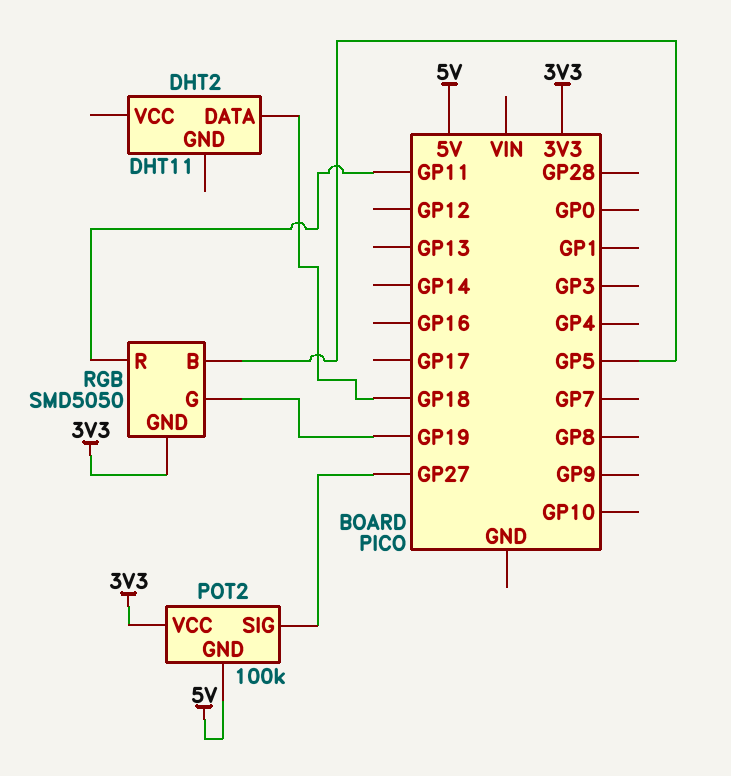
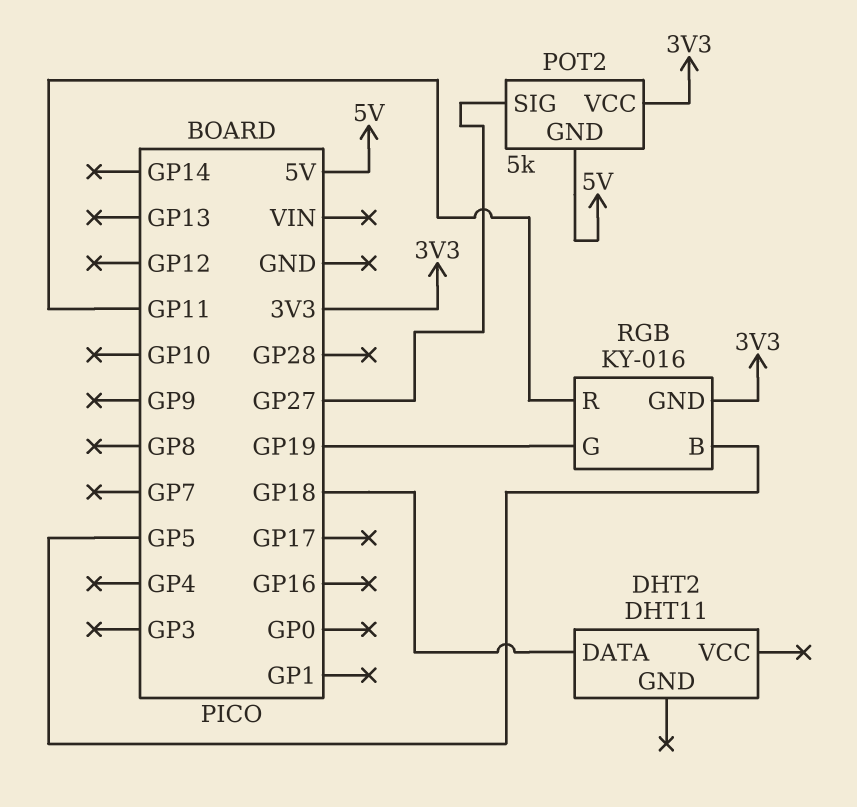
POT2: 100k -> 5k
RGB: SMD5050 -> KY-016

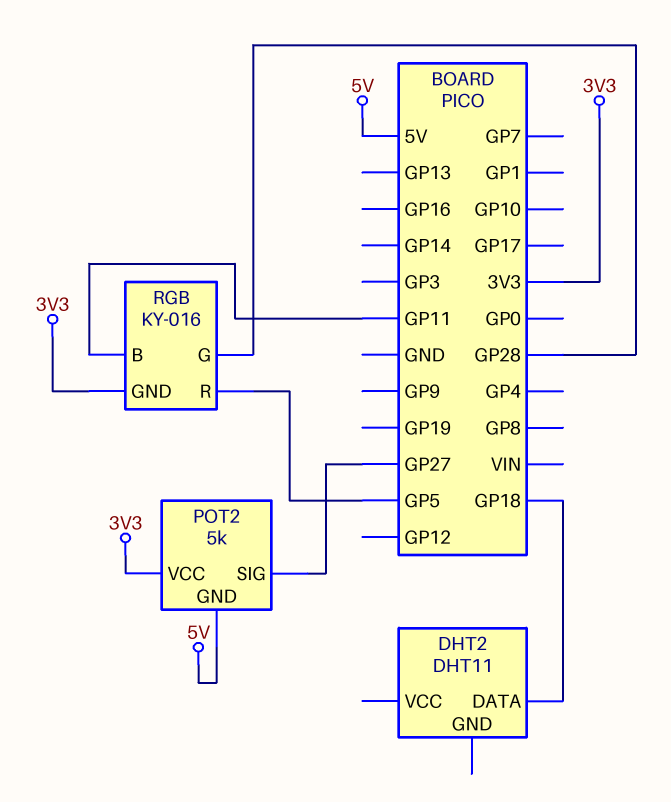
RGB pin B: GP5 -> GP11
RGB pin G: GP19 -> GP28
RGB pin R: GP11 -> GP5

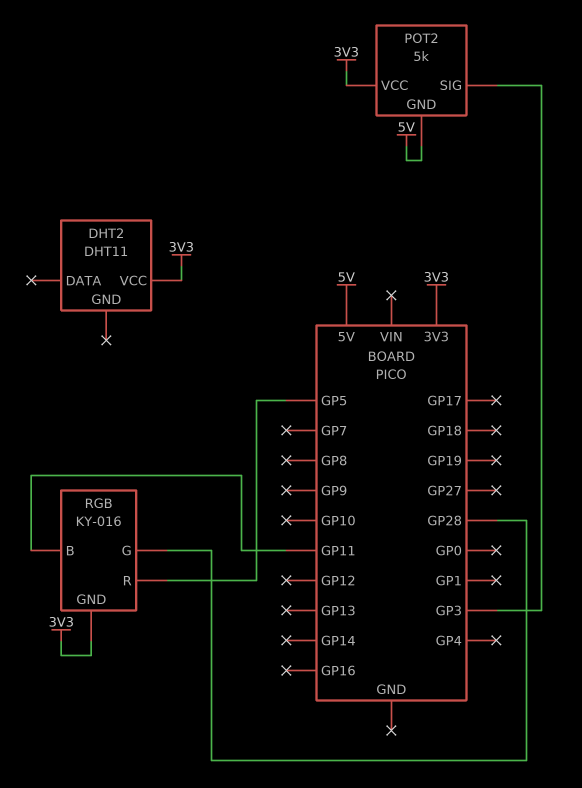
DHT2 pin DATA: GP18 -> none
DHT2 pin VCC: none -> 3V3
POT2 pin SIG: GP27 -> GP3

